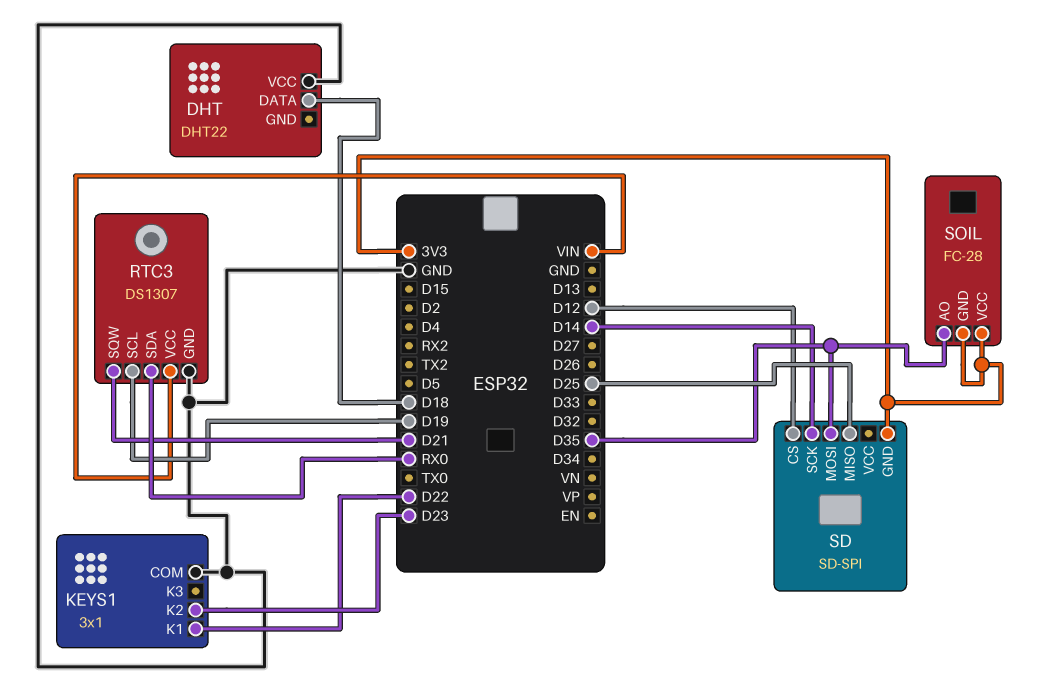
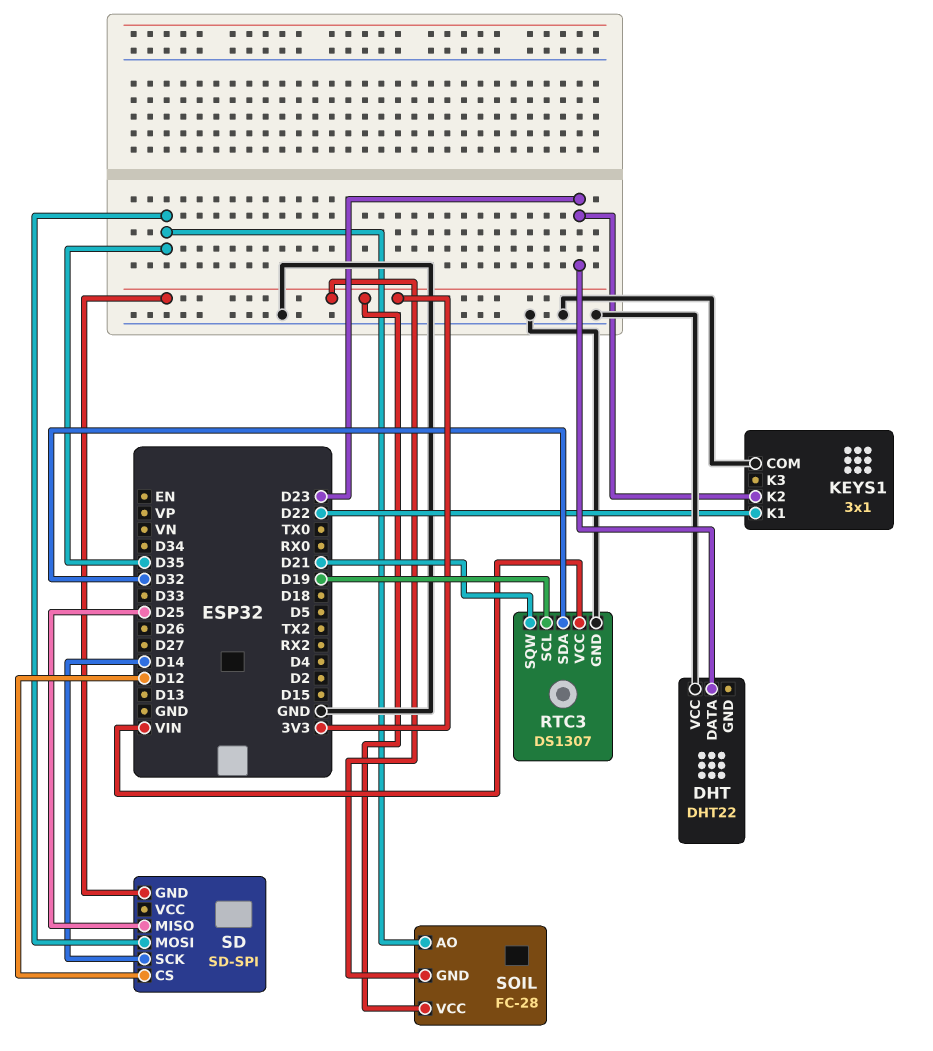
DHT pin DATA: D18 -> D23
RTC3 pin SDA: RX0 -> D32

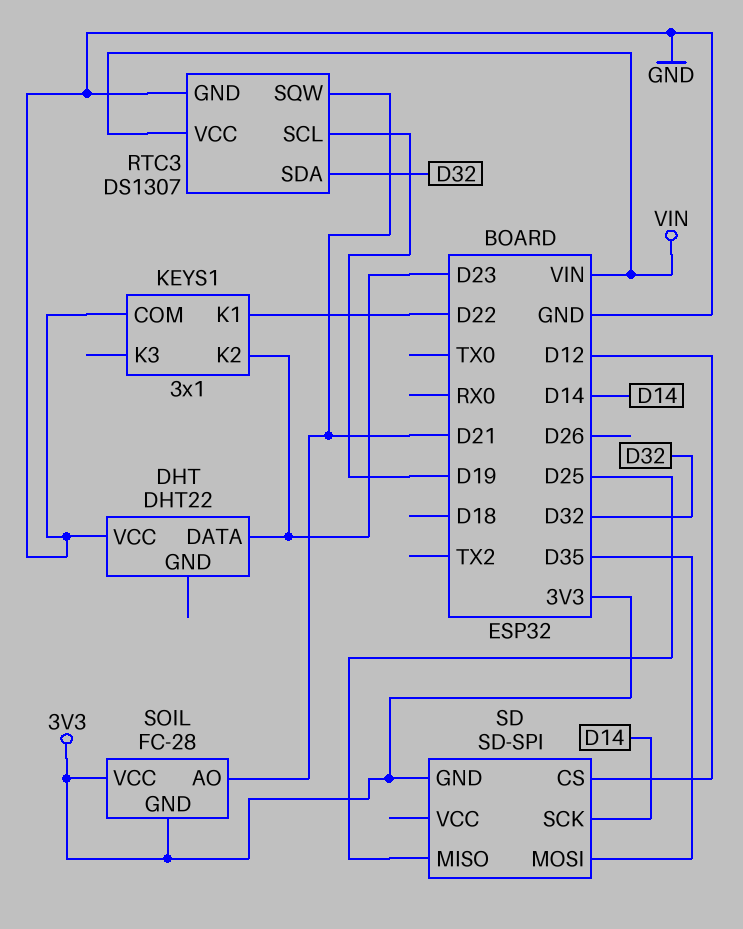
SOIL pin AO: D35 -> D21

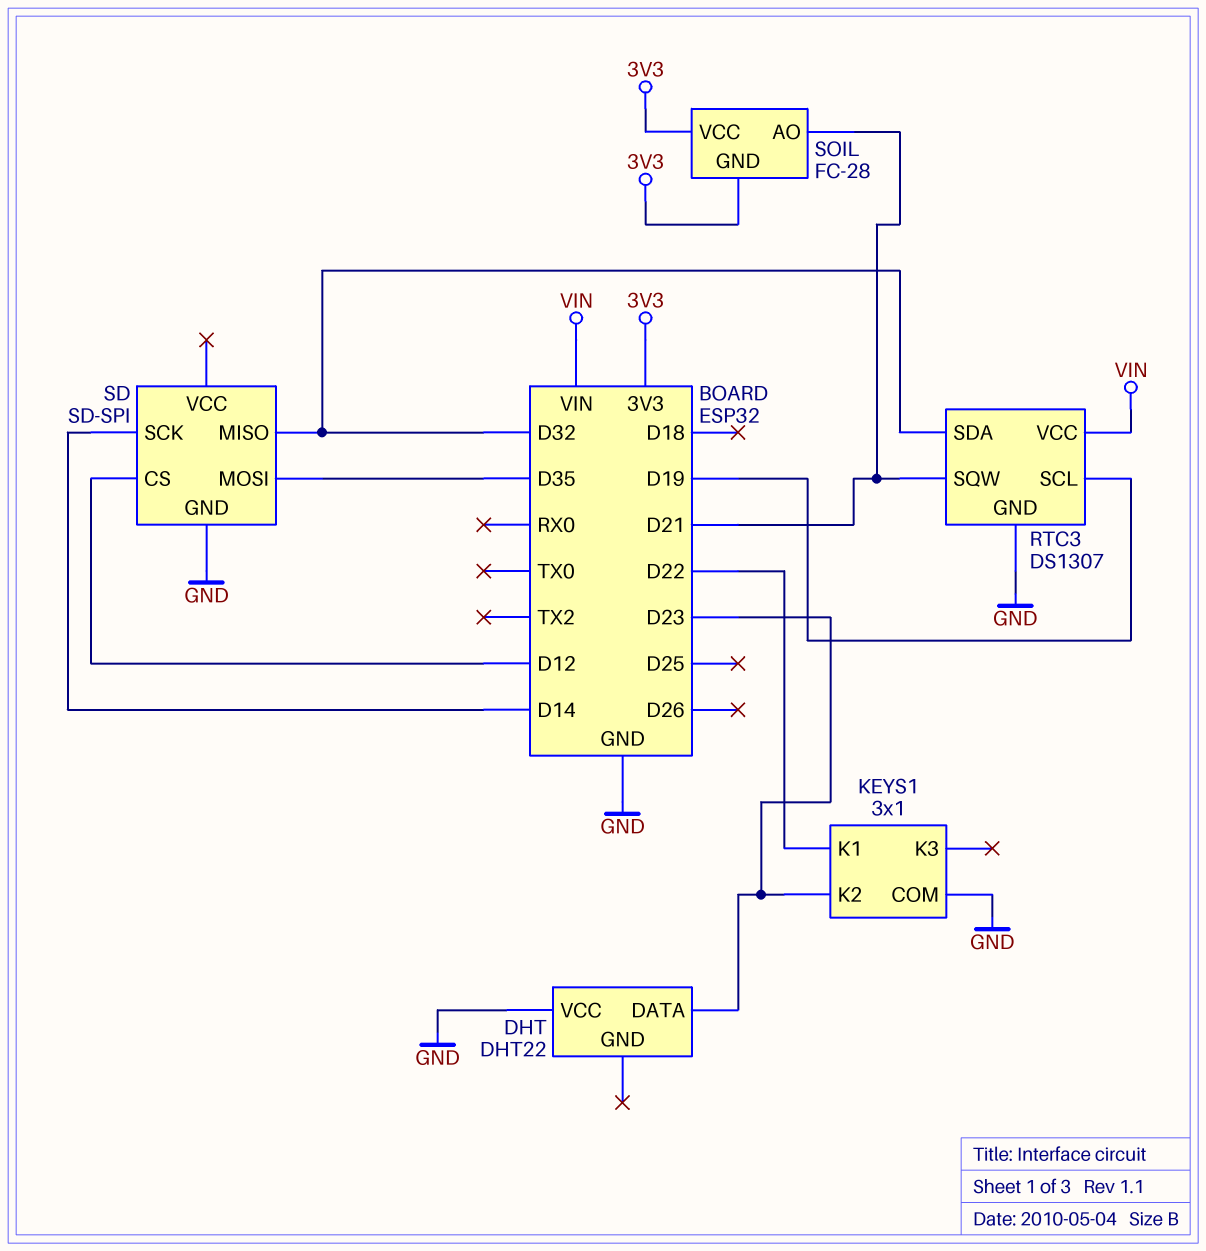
SD pin GND: 3V3 -> GND
SD pin MISO: D25 -> D32

